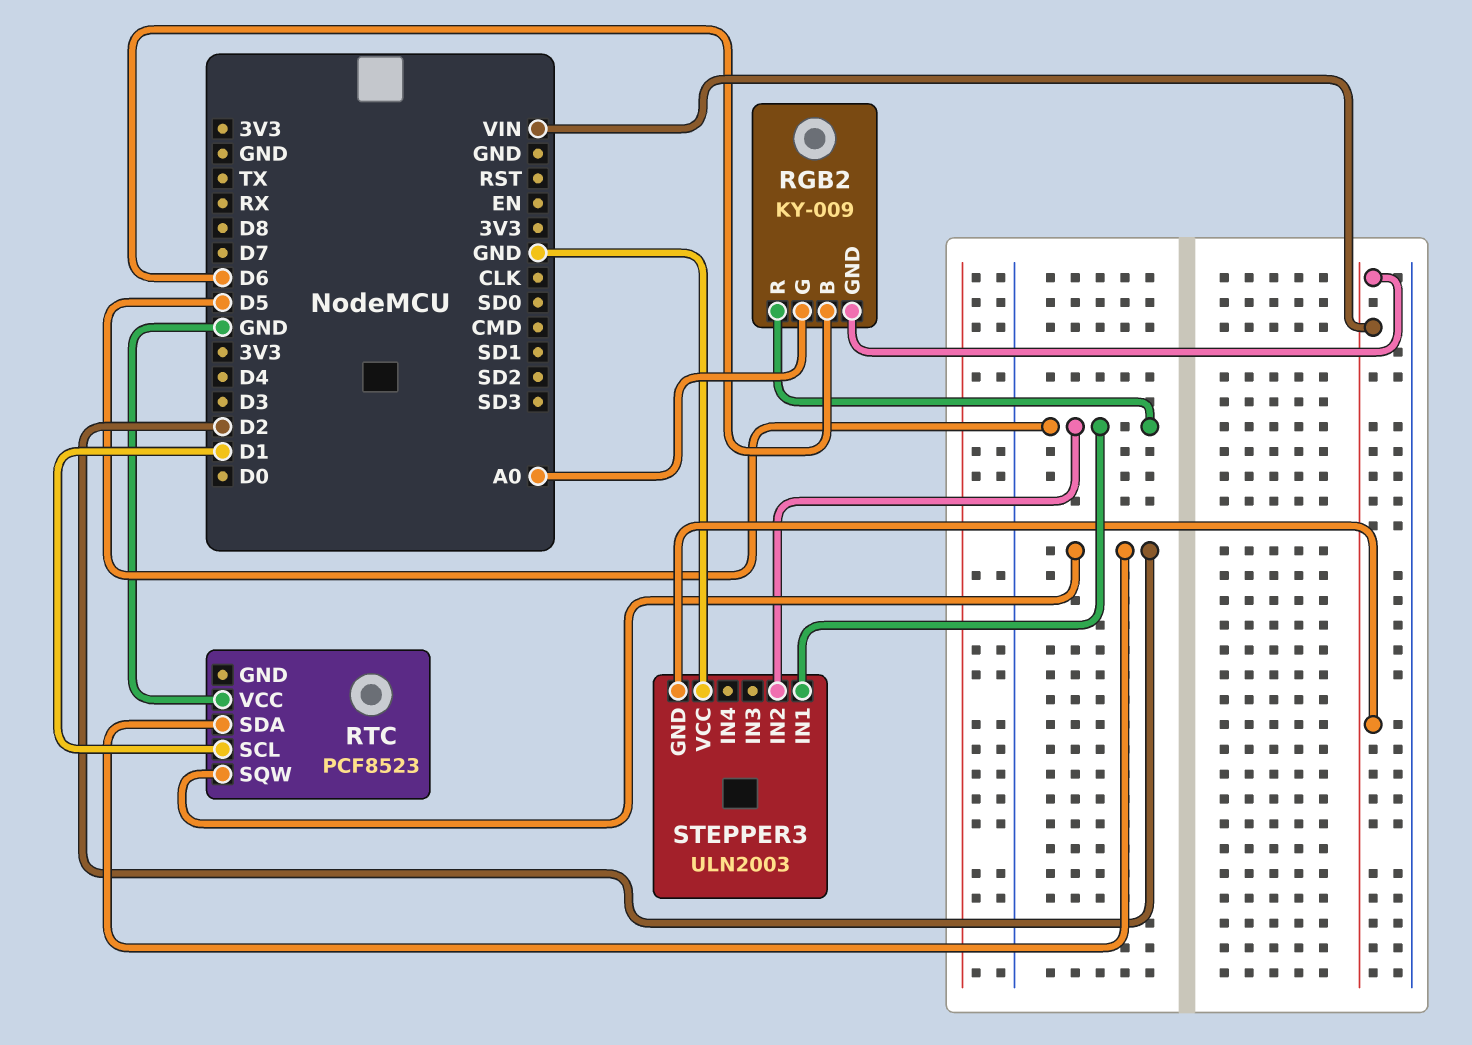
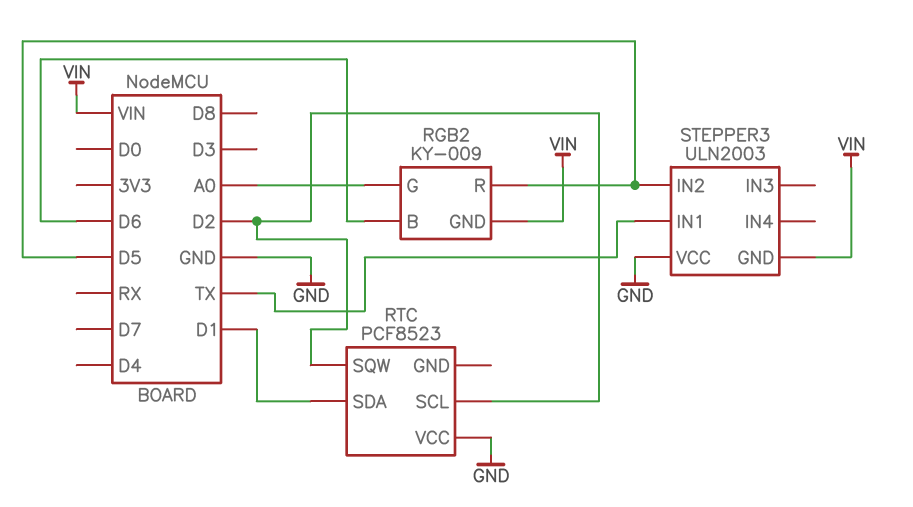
RTC pin SCL: D1 -> D2
RTC pin SDA: D2 -> D1
STEPPER3 pin IN1: D5 -> TX

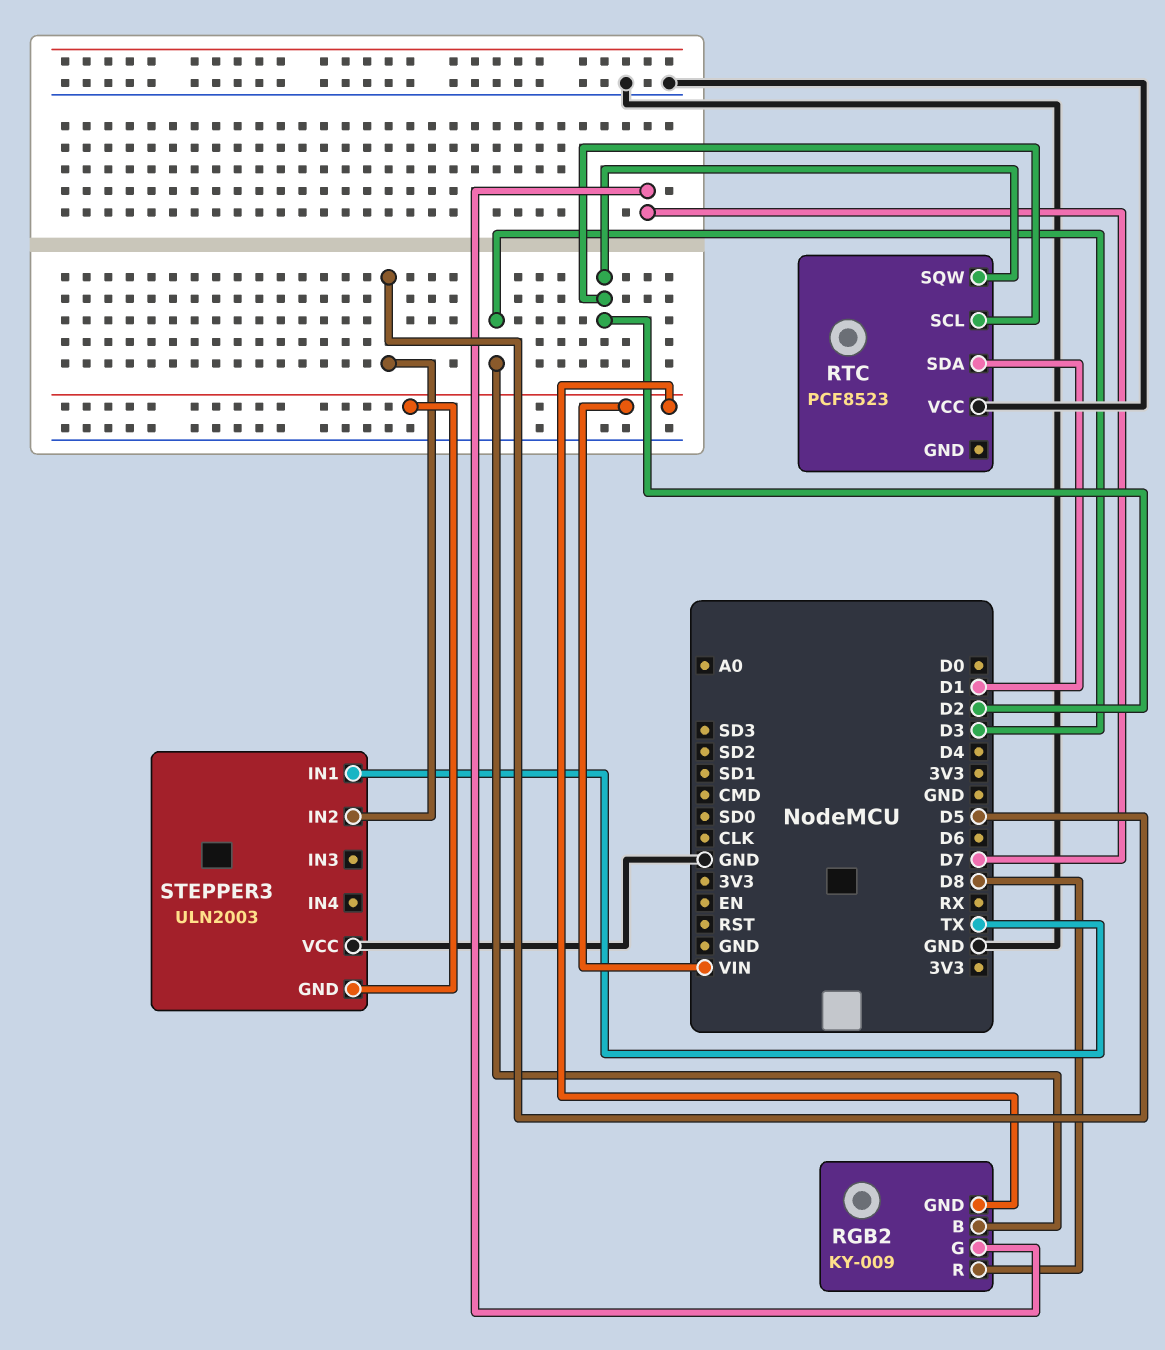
RGB2 pin B: D6 -> D3
RGB2 pin G: A0 -> D7
RGB2 pin R: D5 -> D8

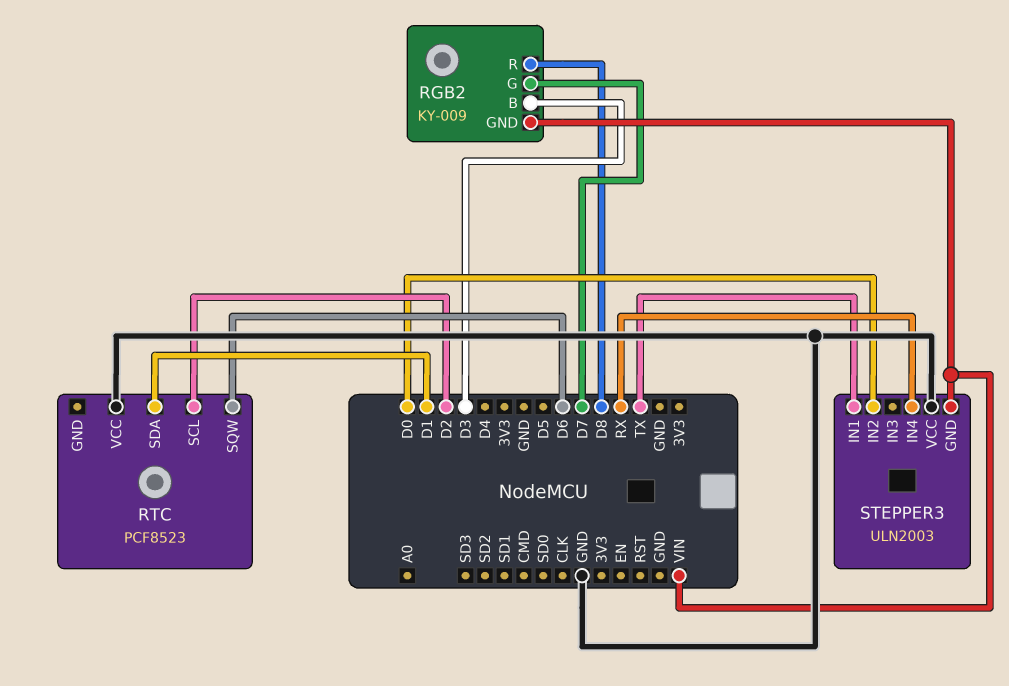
RTC pin SQW: D2 -> D6
STEPPER3 pin IN2: D5 -> D0
STEPPER3 pin IN4: none -> RX

